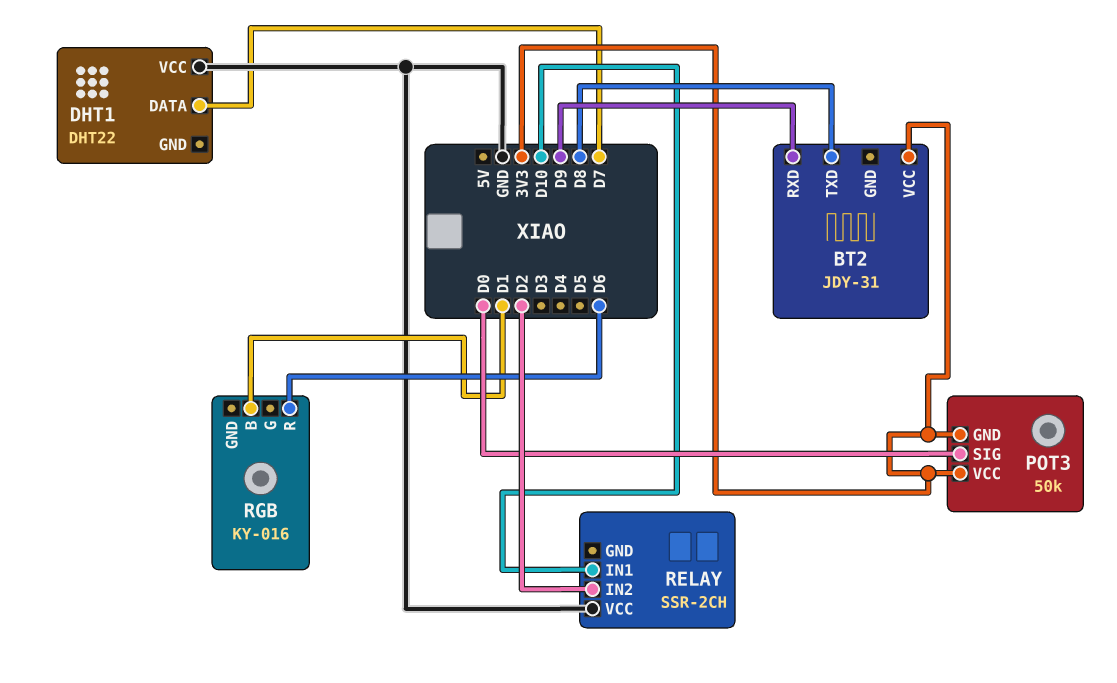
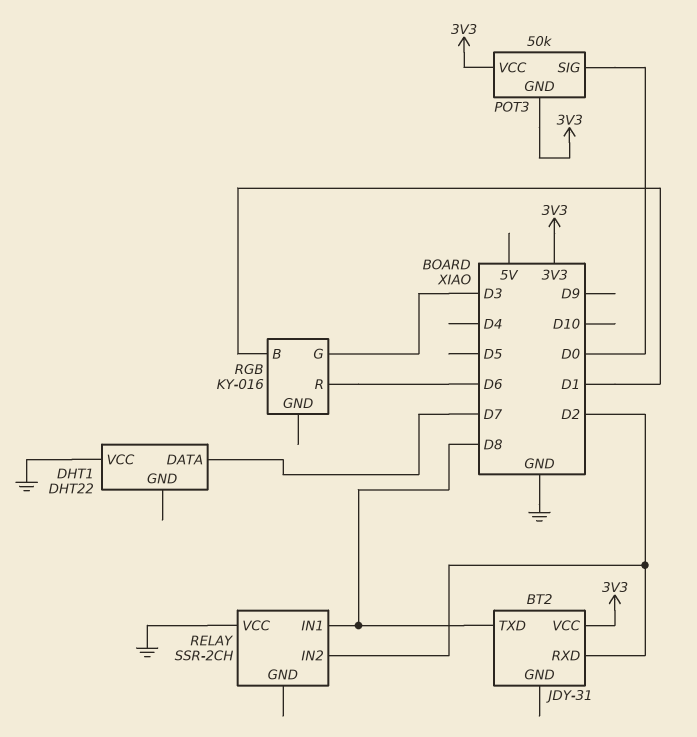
BT2 pin RXD: D9 -> D2
RELAY pin IN1: D10 -> D8
RGB pin G: none -> D3

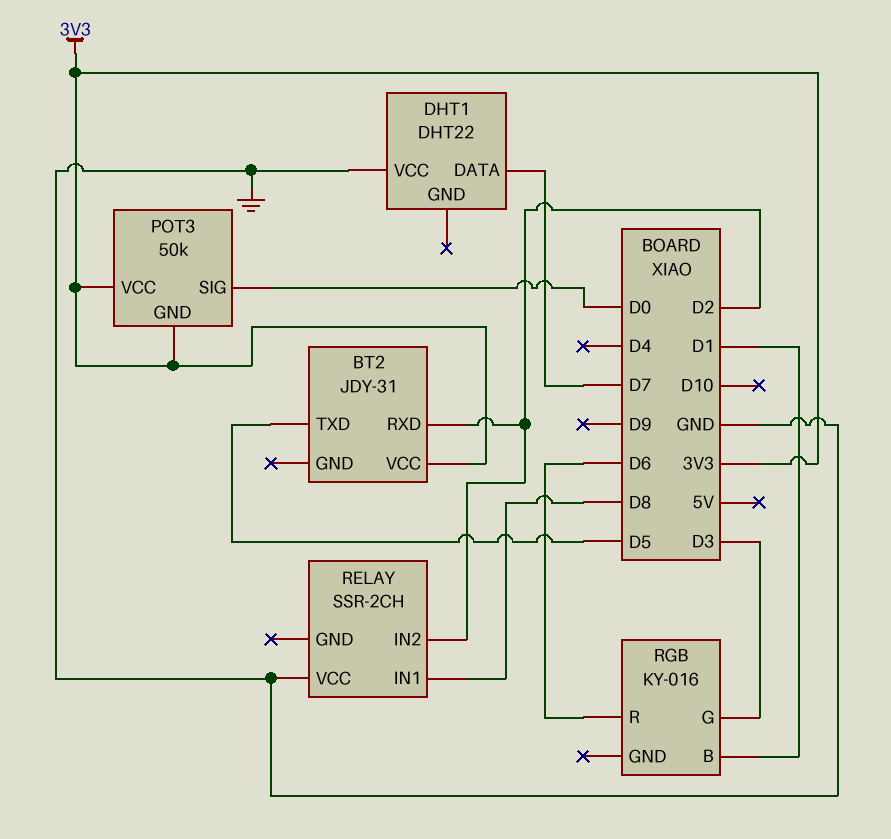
BT2 pin TXD: D8 -> D5

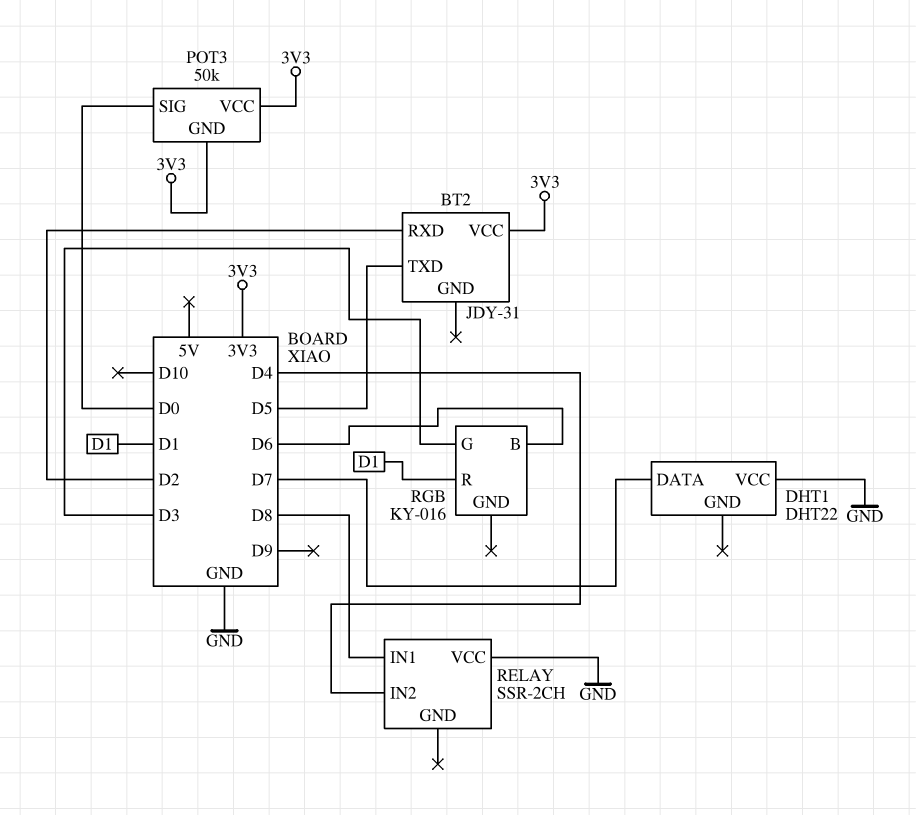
RELAY pin IN2: D2 -> D4
RGB pin B: D1 -> D6
RGB pin R: D6 -> D1

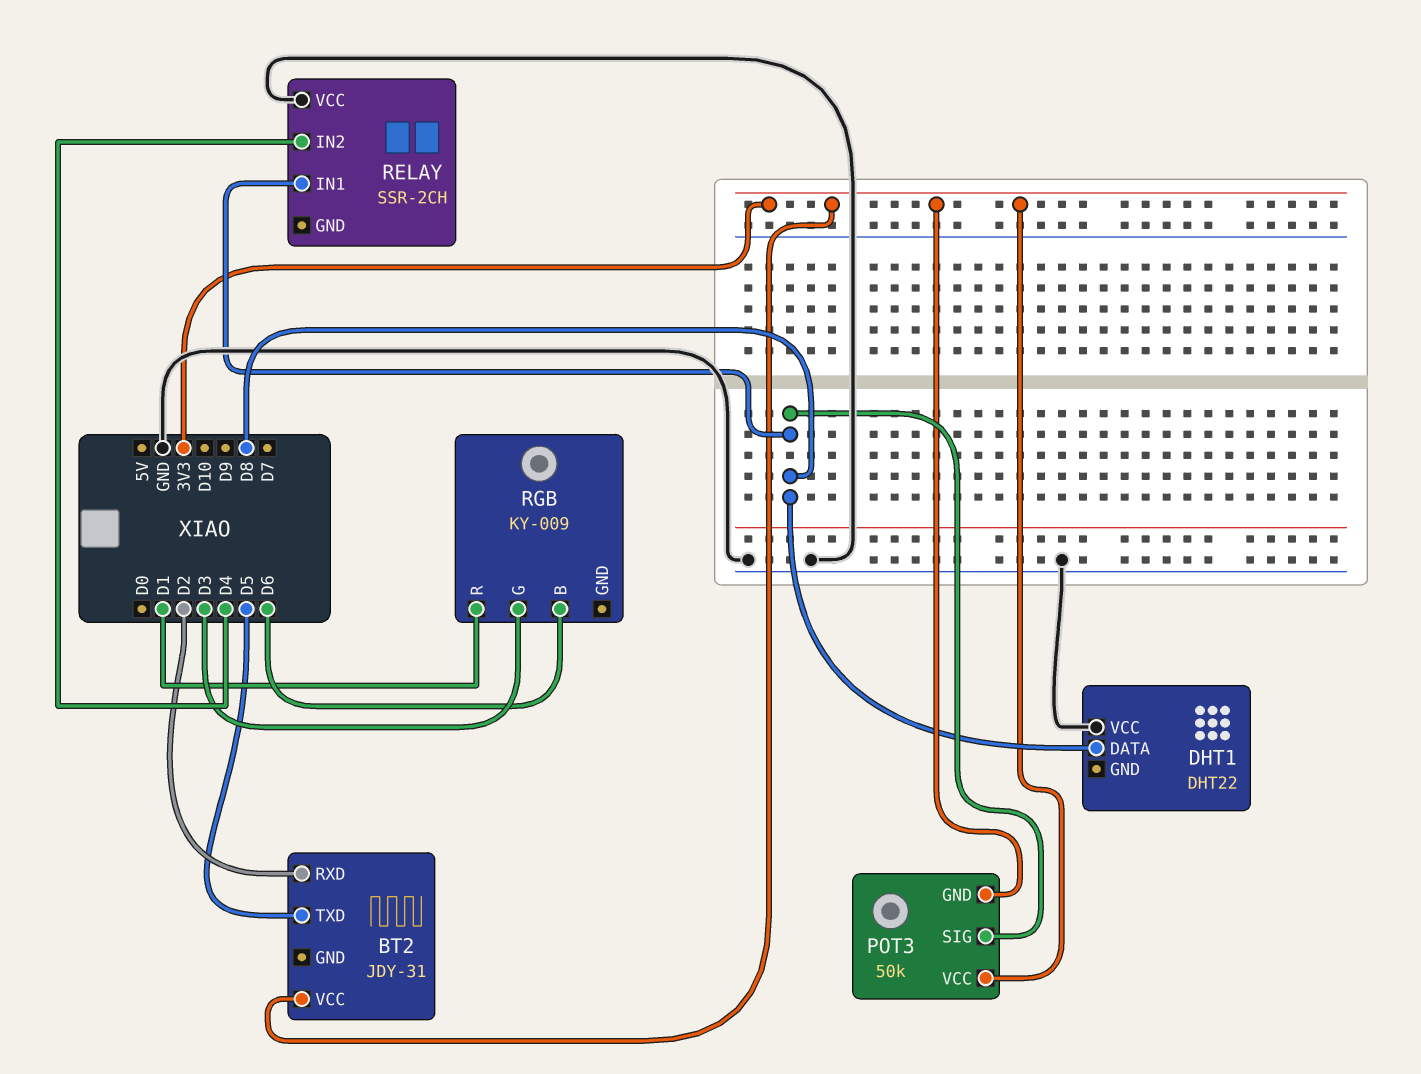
DHT1 pin DATA: D7 -> D8
POT3 pin SIG: D0 -> D8
RGB: KY-016 -> KY-009

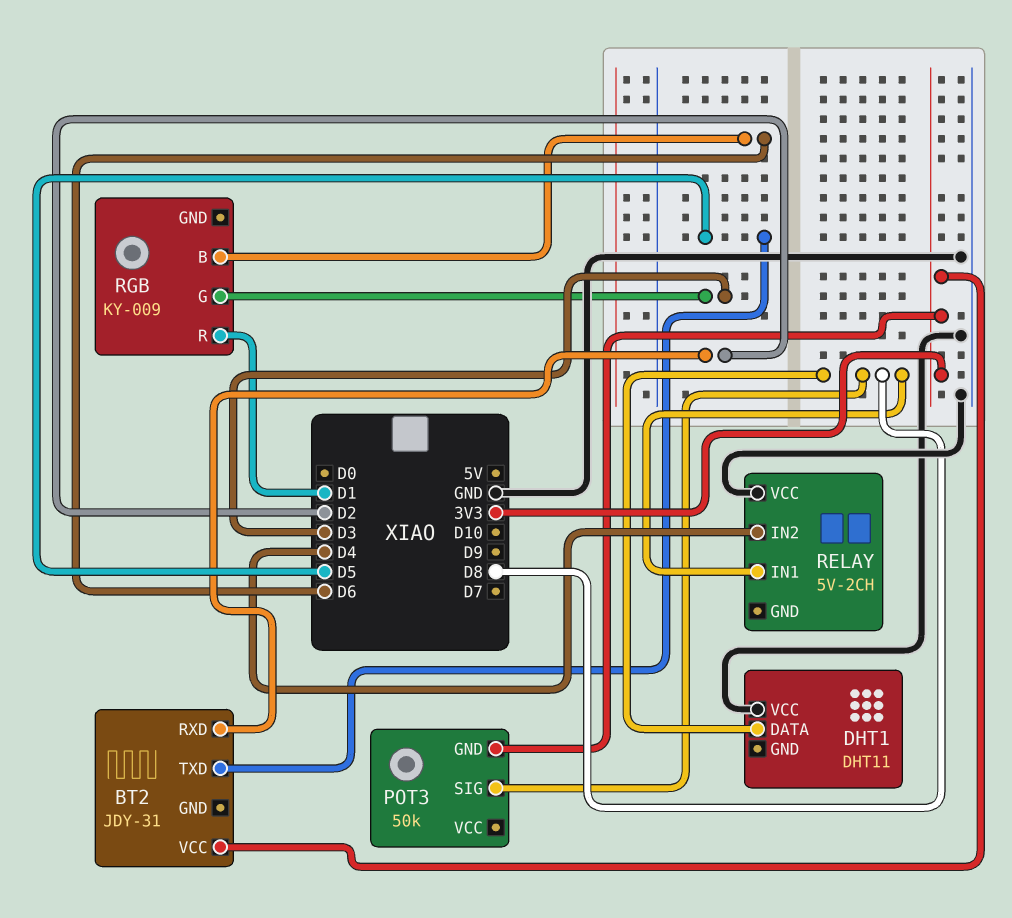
DHT1: DHT22 -> DHT11
POT3 pin VCC: 3V3 -> none
RELAY: SSR-2CH -> 5V-2CH

